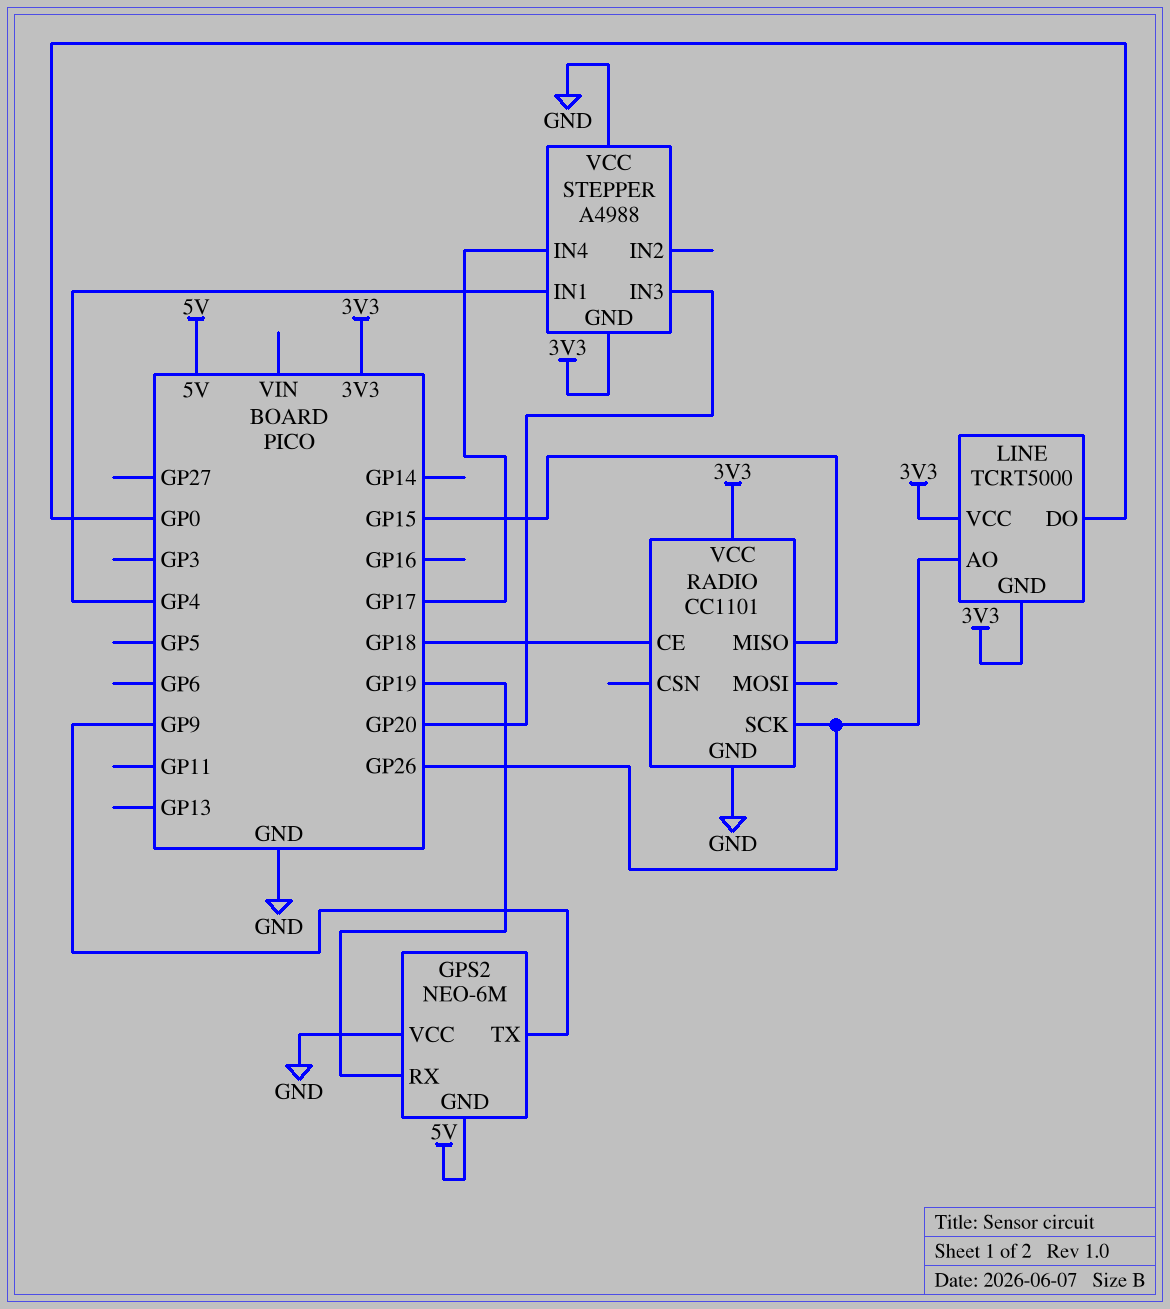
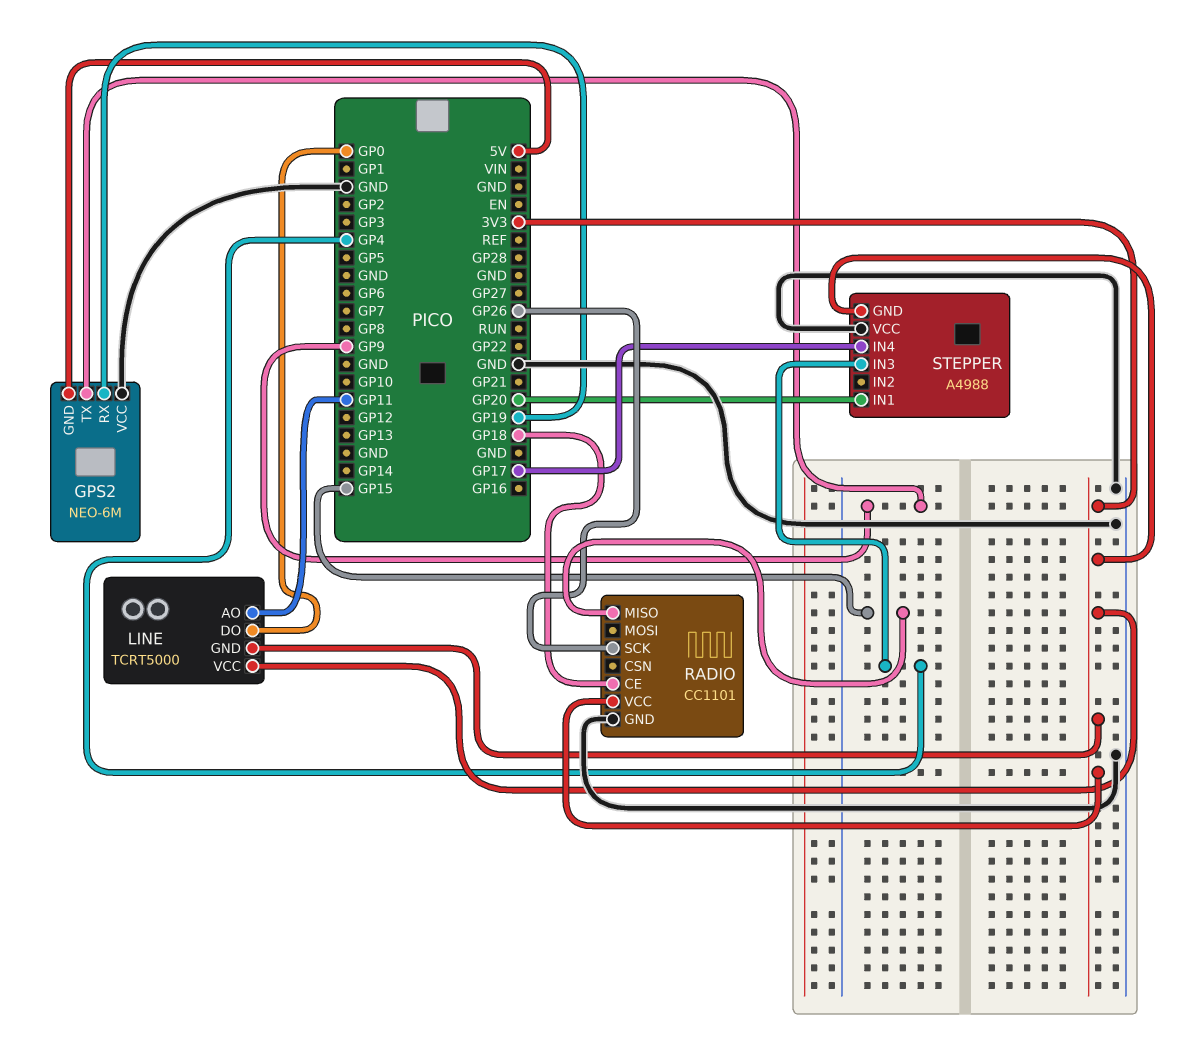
LINE pin AO: GP26 -> GP11
STEPPER pin IN1: GP4 -> GP20
STEPPER pin IN3: GP20 -> GP4

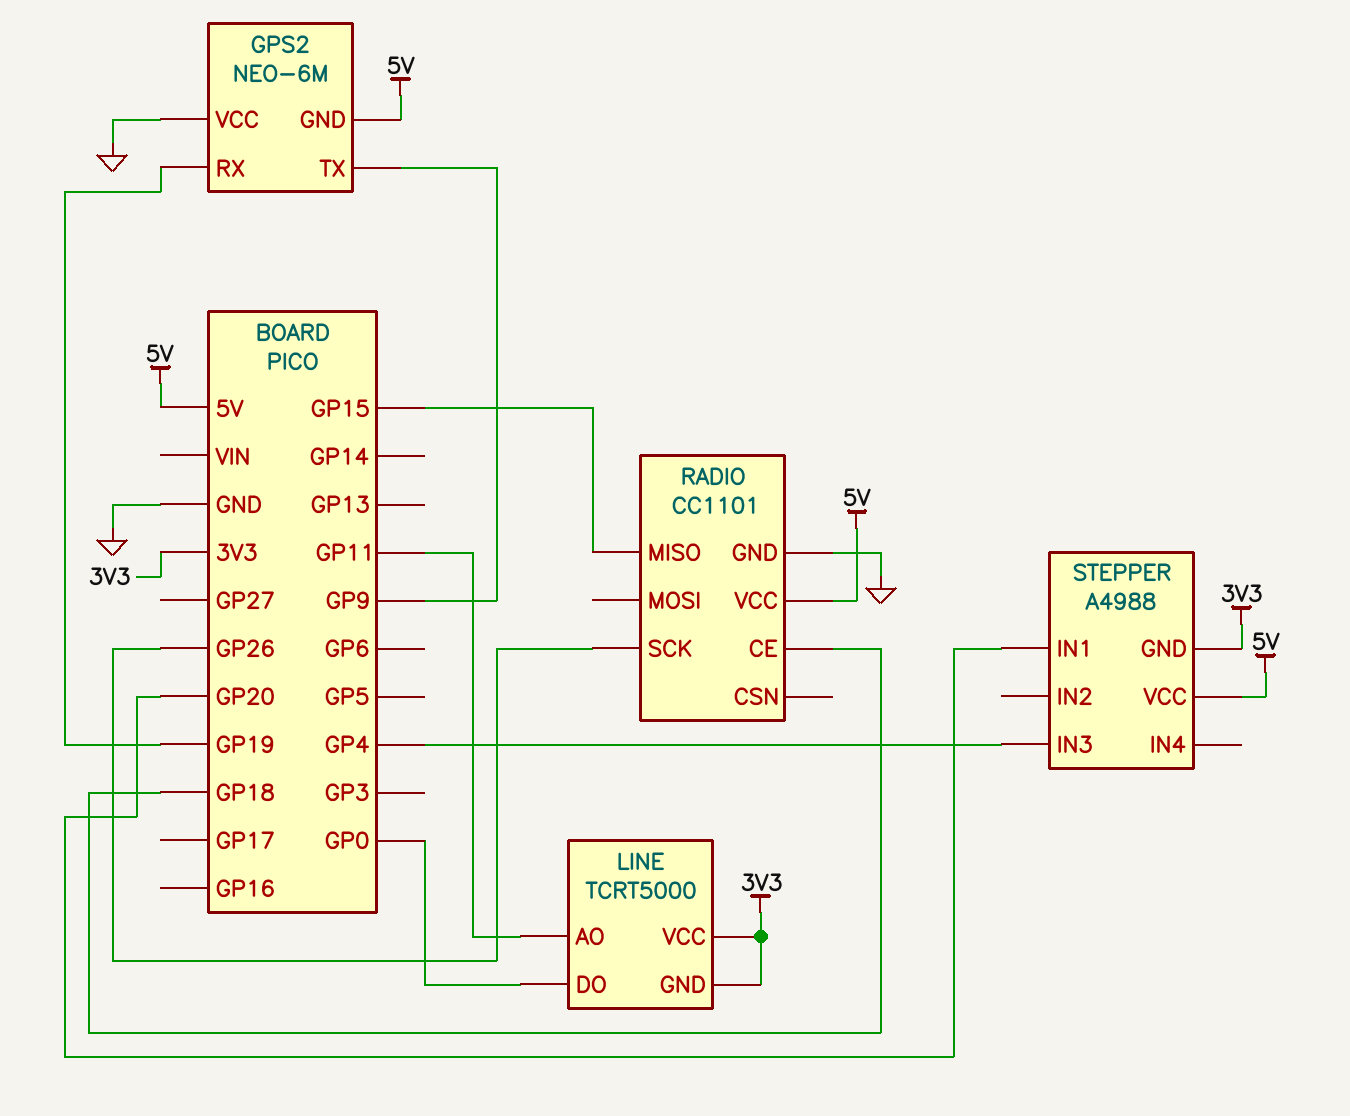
RADIO pin VCC: 3V3 -> 5V
STEPPER pin IN4: GP17 -> none
STEPPER pin VCC: GND -> 5V

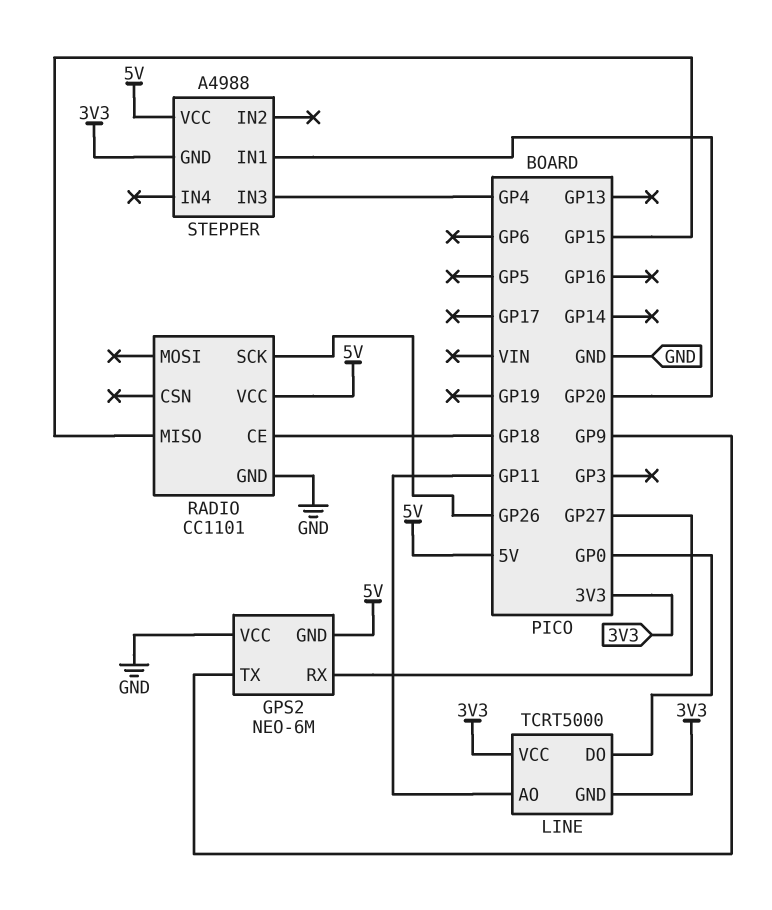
GPS2 pin RX: GP19 -> GP27

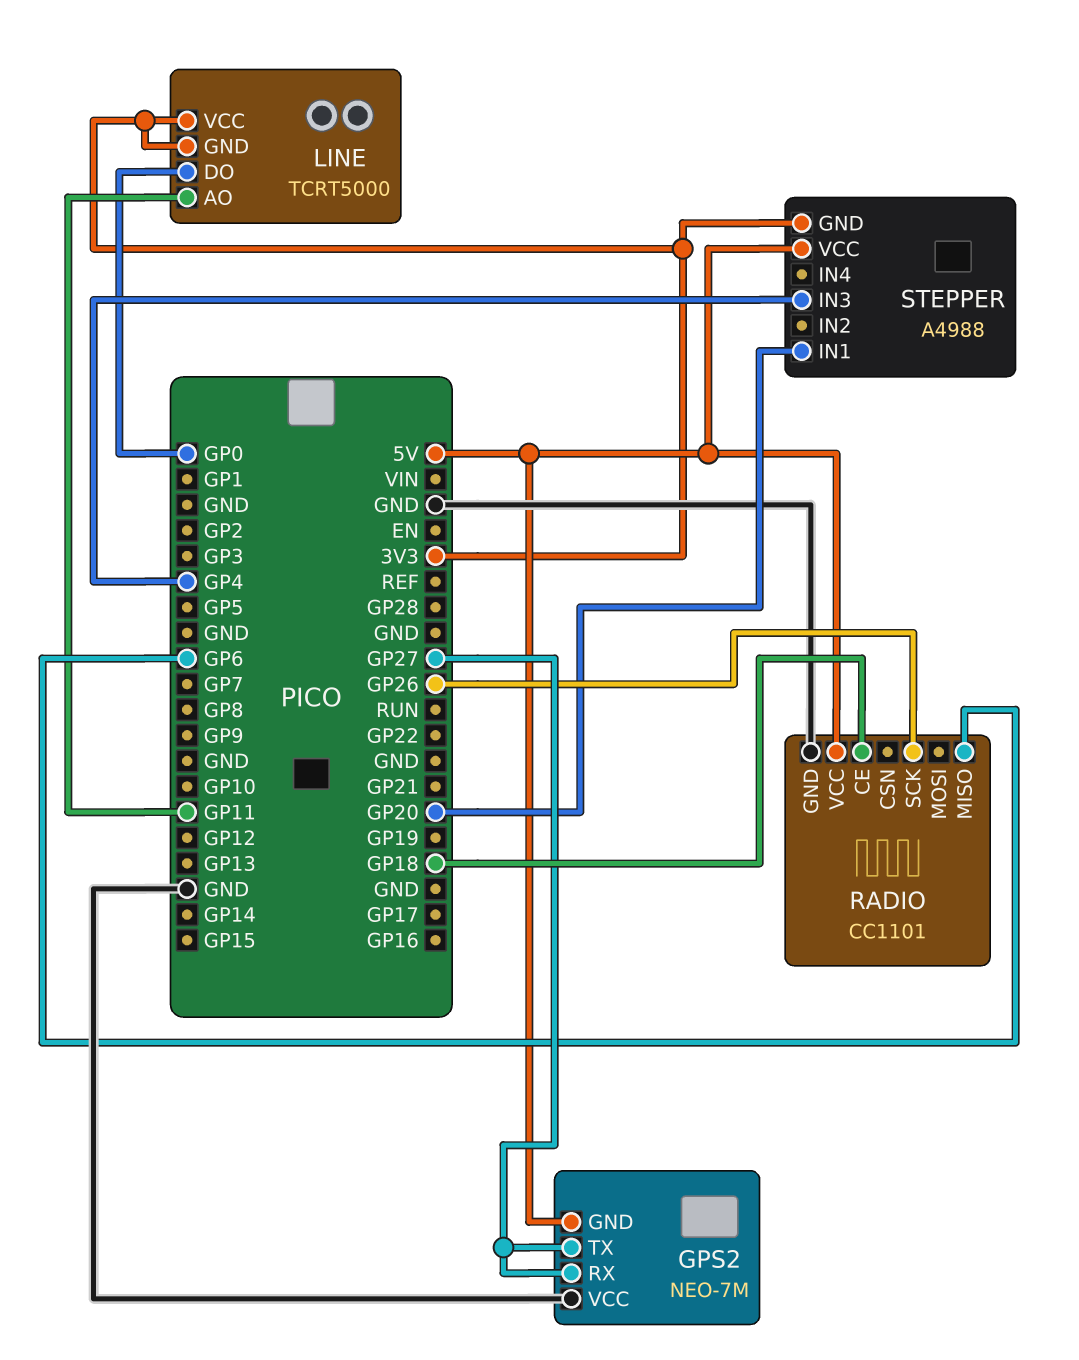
GPS2: NEO-6M -> NEO-7M
GPS2 pin TX: GP9 -> GP27
RADIO pin MISO: GP15 -> GP6

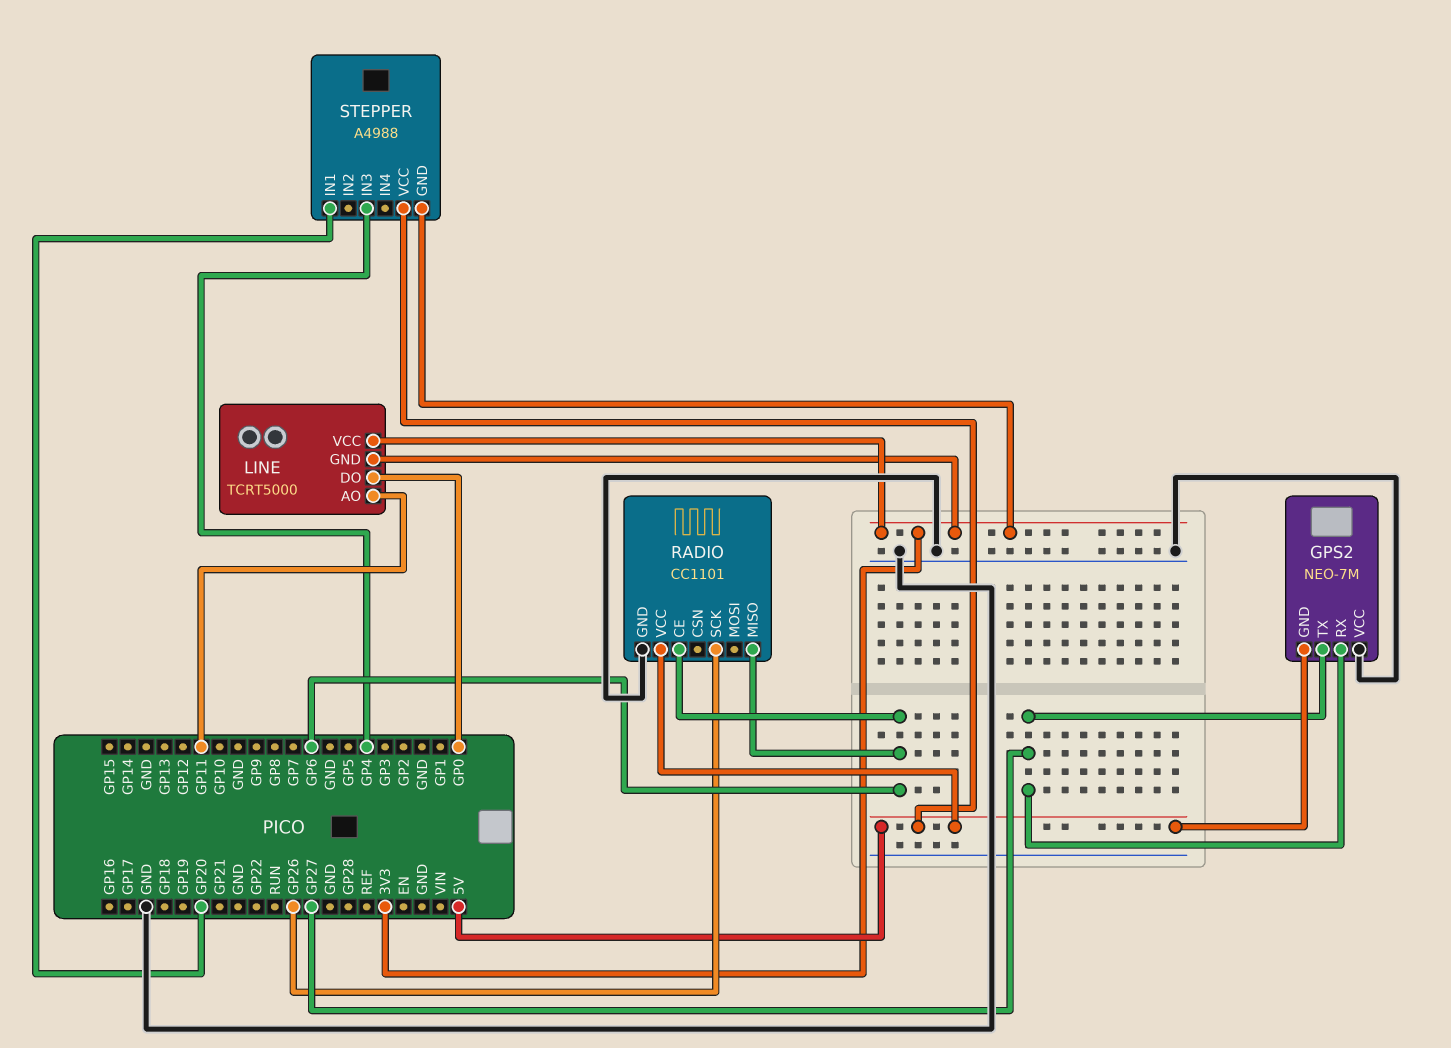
RADIO pin CE: GP18 -> GP6

